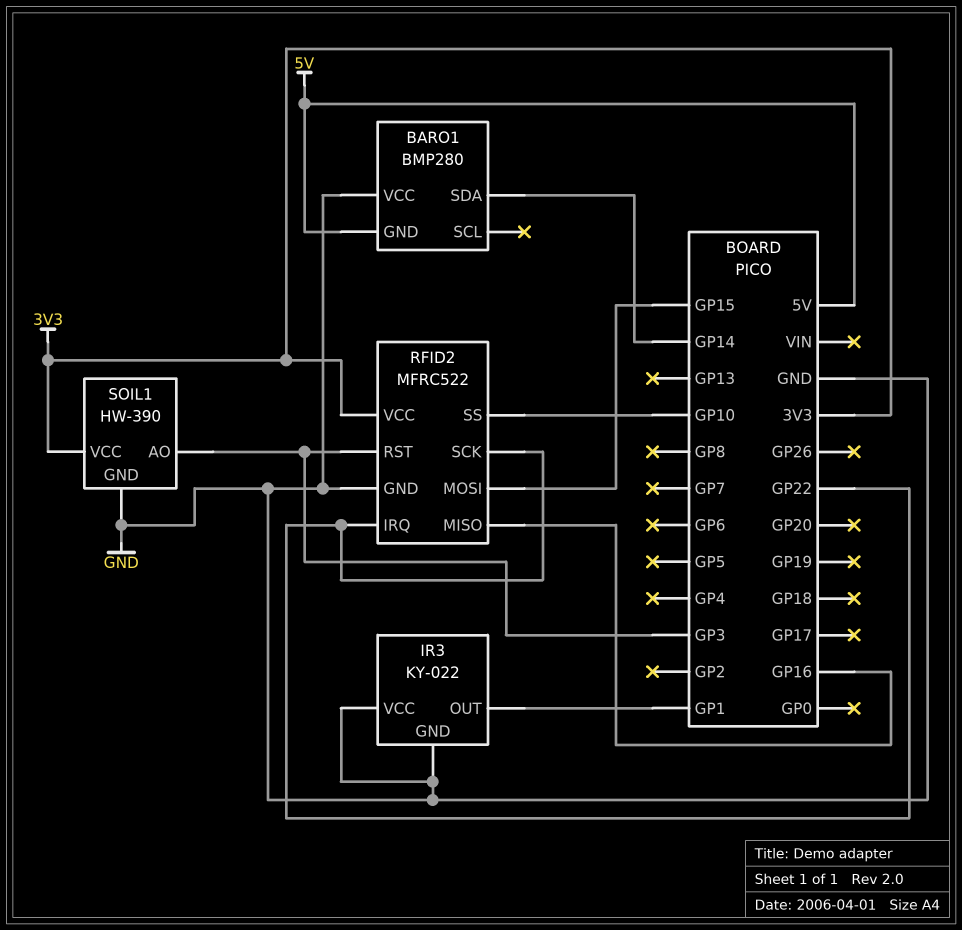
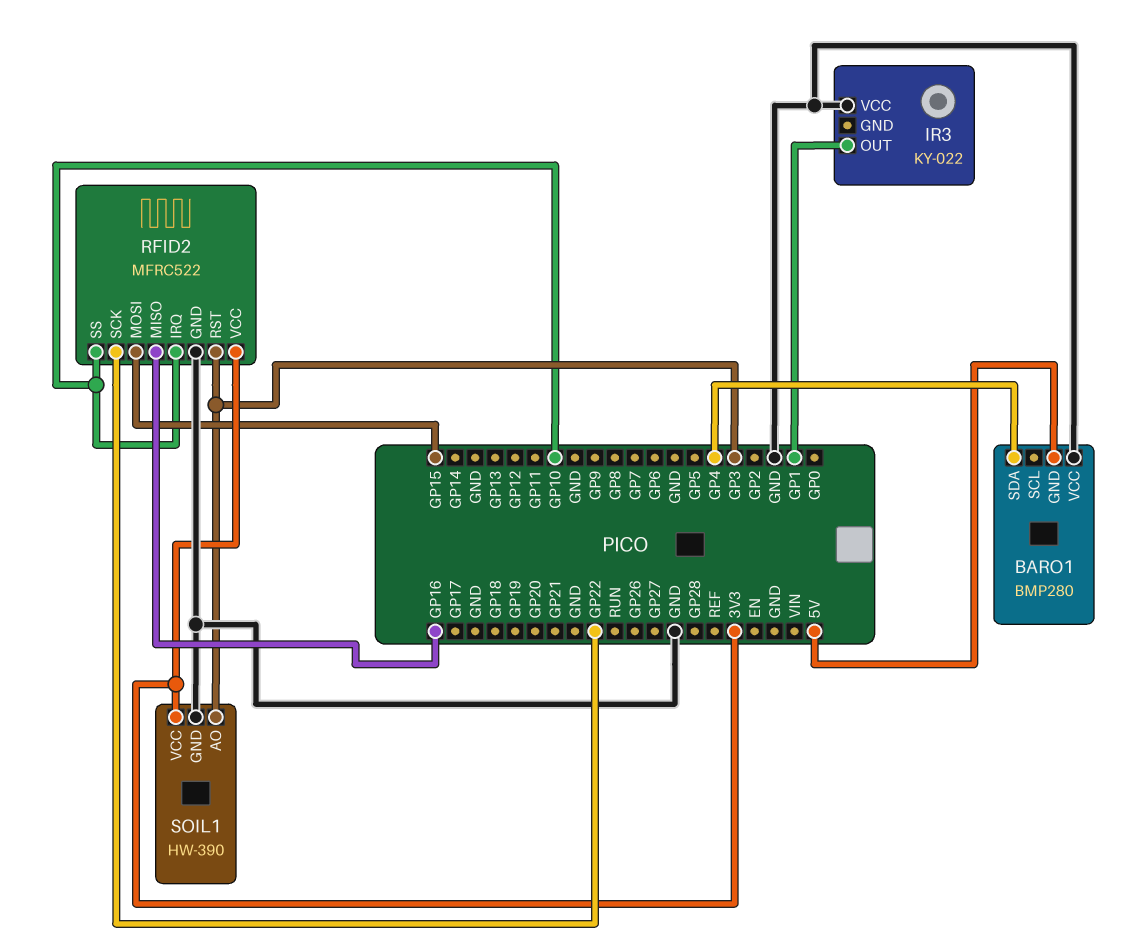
BARO1 pin SDA: GP14 -> GP4
IR3 pin GND: GND -> none
RFID2 pin IRQ: GP22 -> GP10

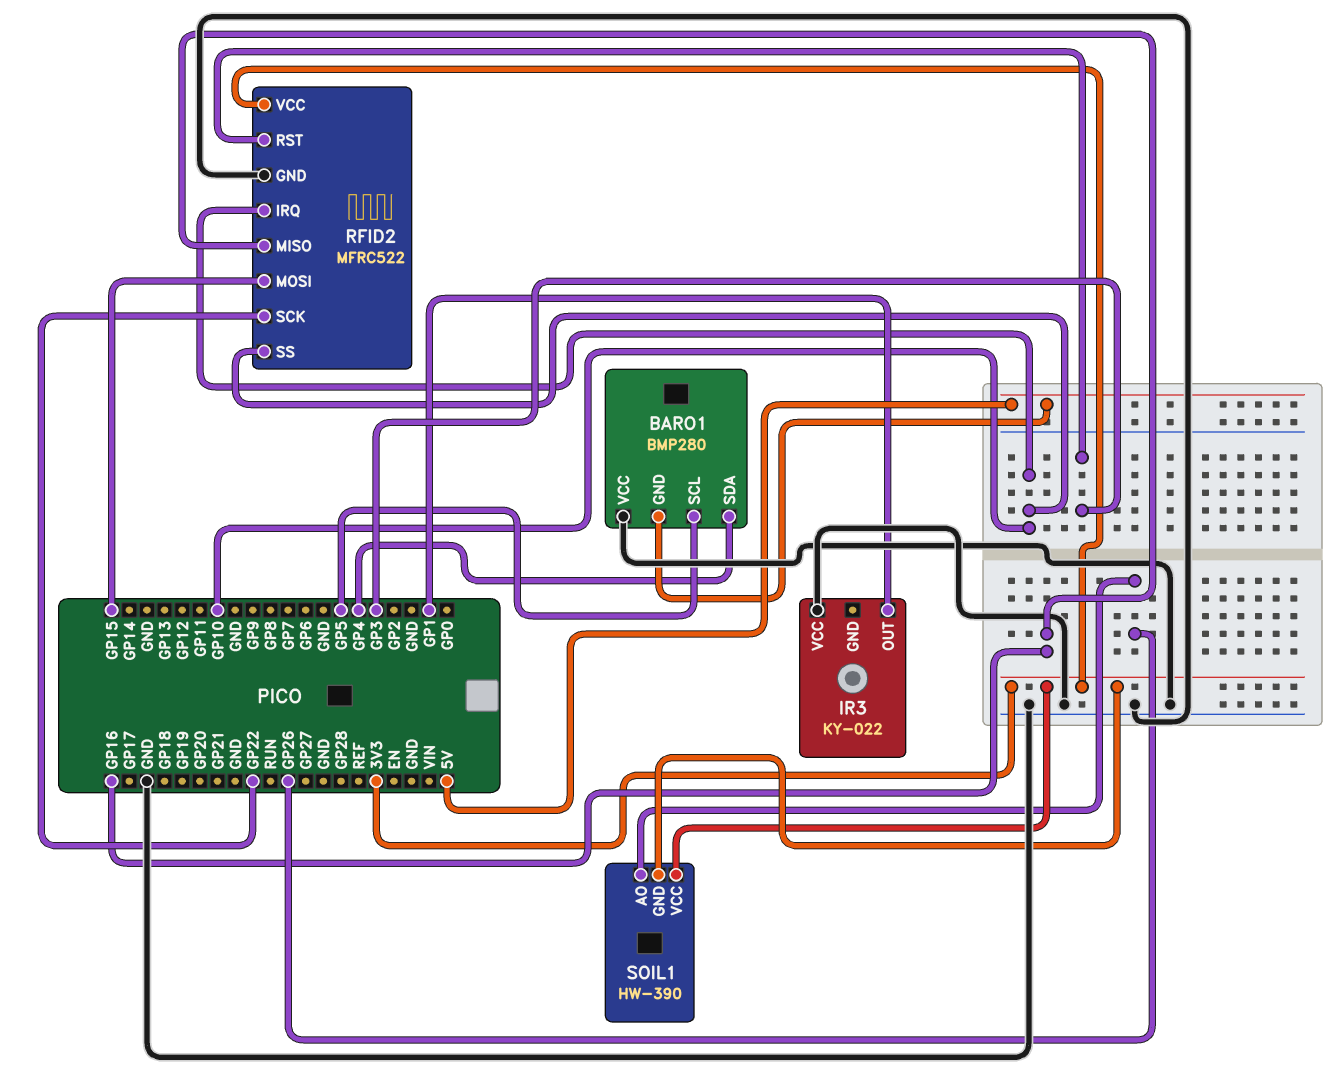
BARO1 pin SCL: none -> GP5
SOIL1 pin AO: GP3 -> GP26
SOIL1 pin GND: GND -> 3V3

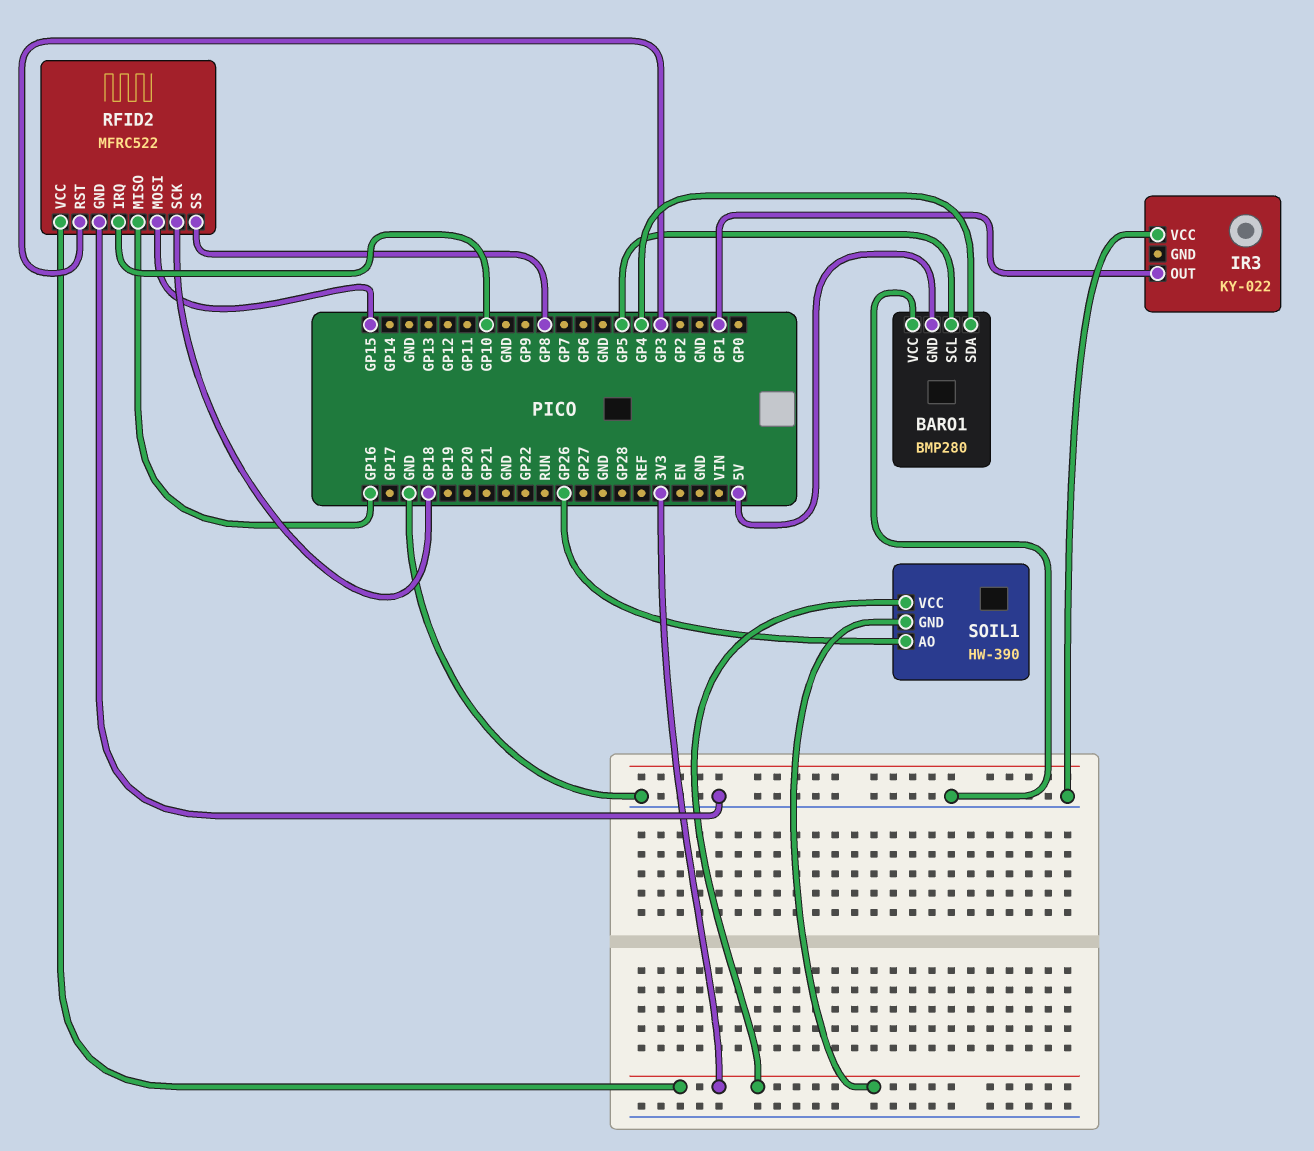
RFID2 pin SCK: GP22 -> GP18
RFID2 pin SS: GP10 -> GP8

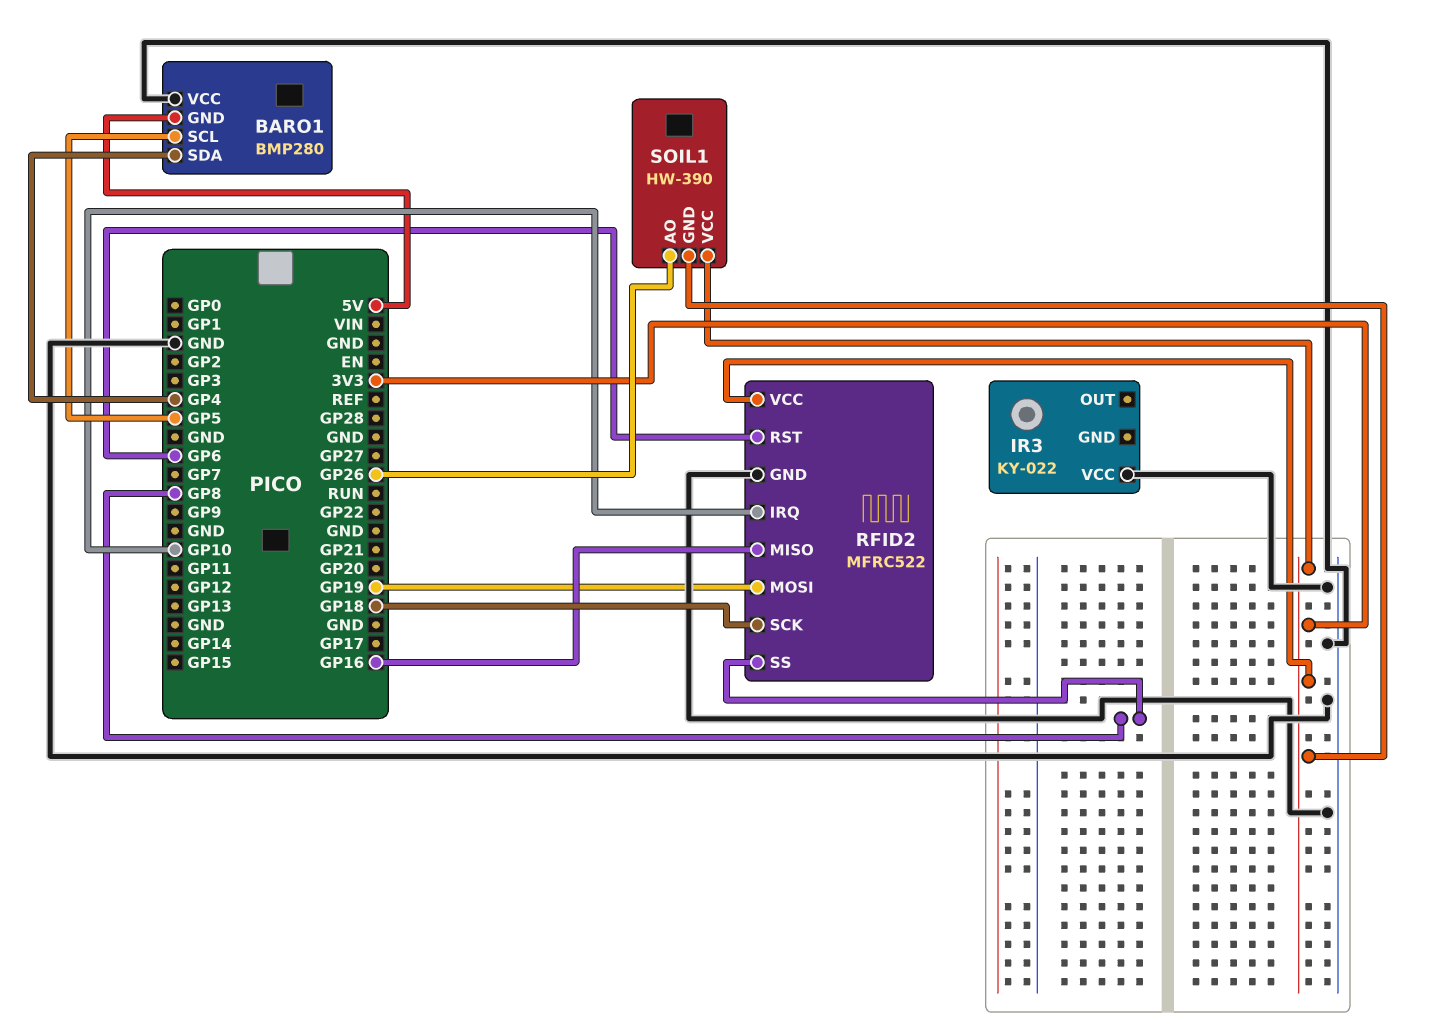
IR3 pin OUT: GP1 -> none
RFID2 pin MOSI: GP15 -> GP19
RFID2 pin RST: GP3 -> GP6

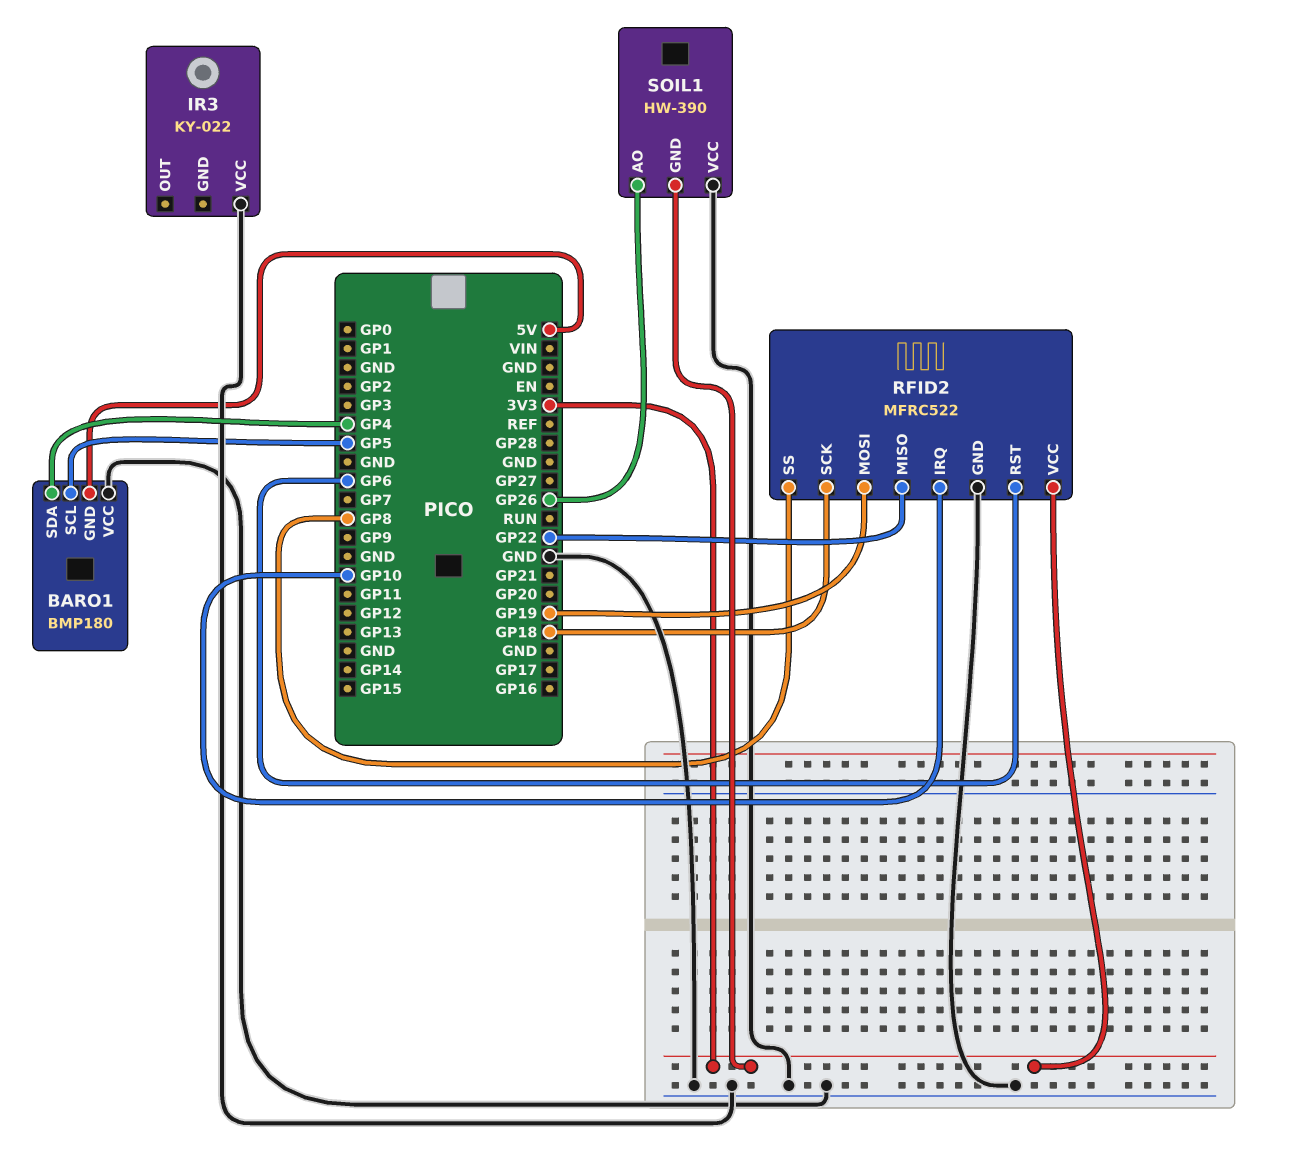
BARO1: BMP280 -> BMP180
RFID2 pin MISO: GP16 -> GP22
SOIL1 pin VCC: 3V3 -> GND

